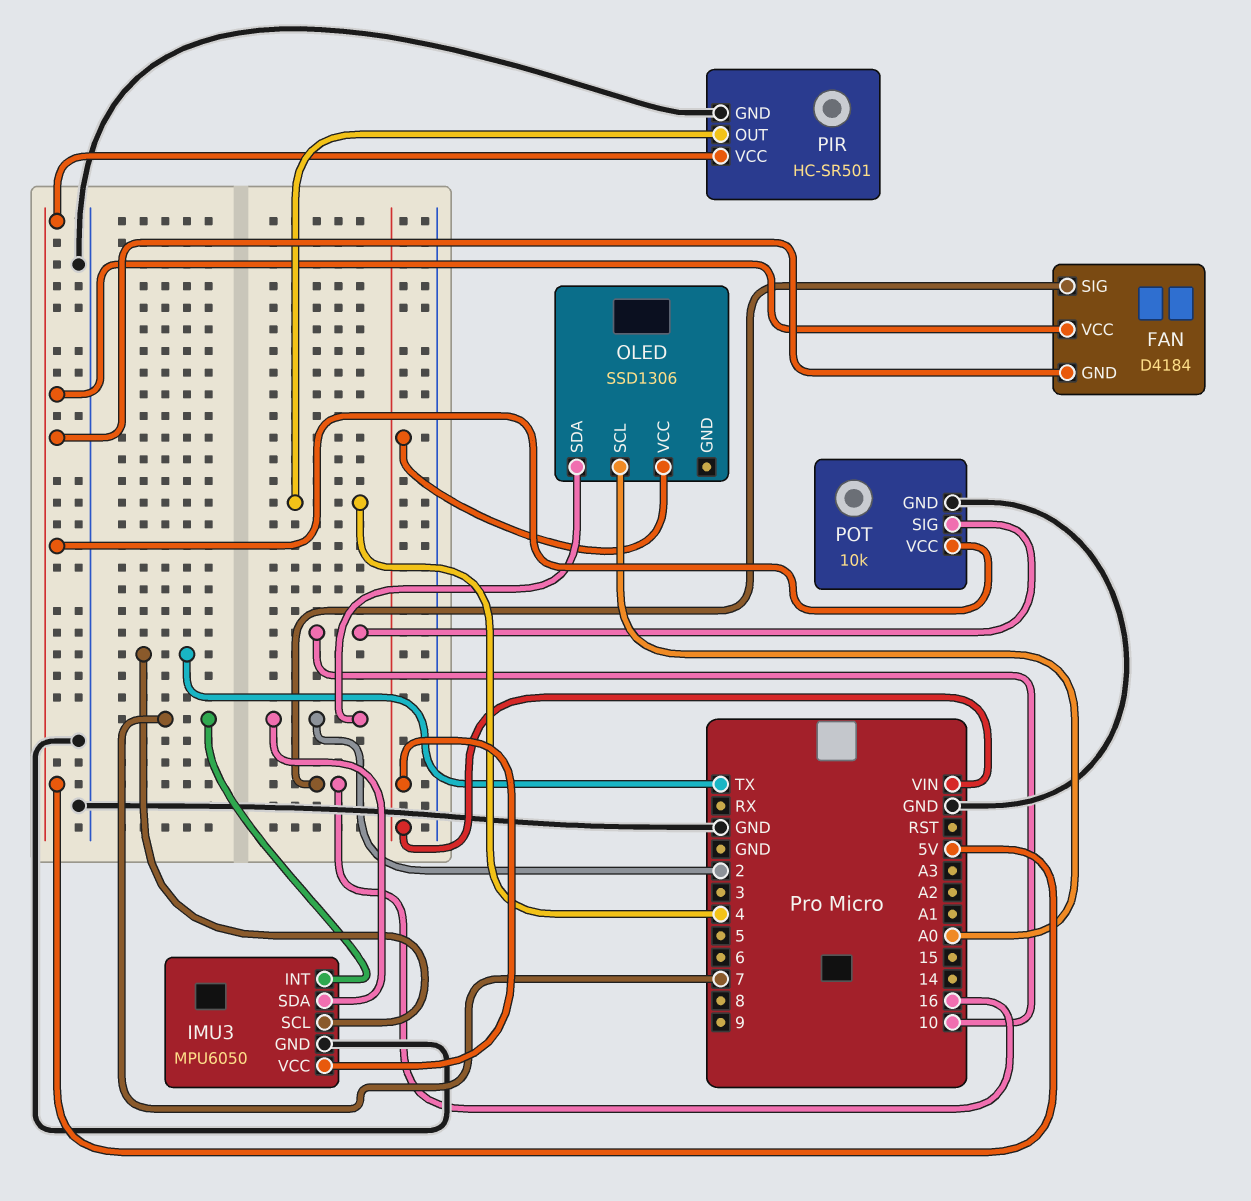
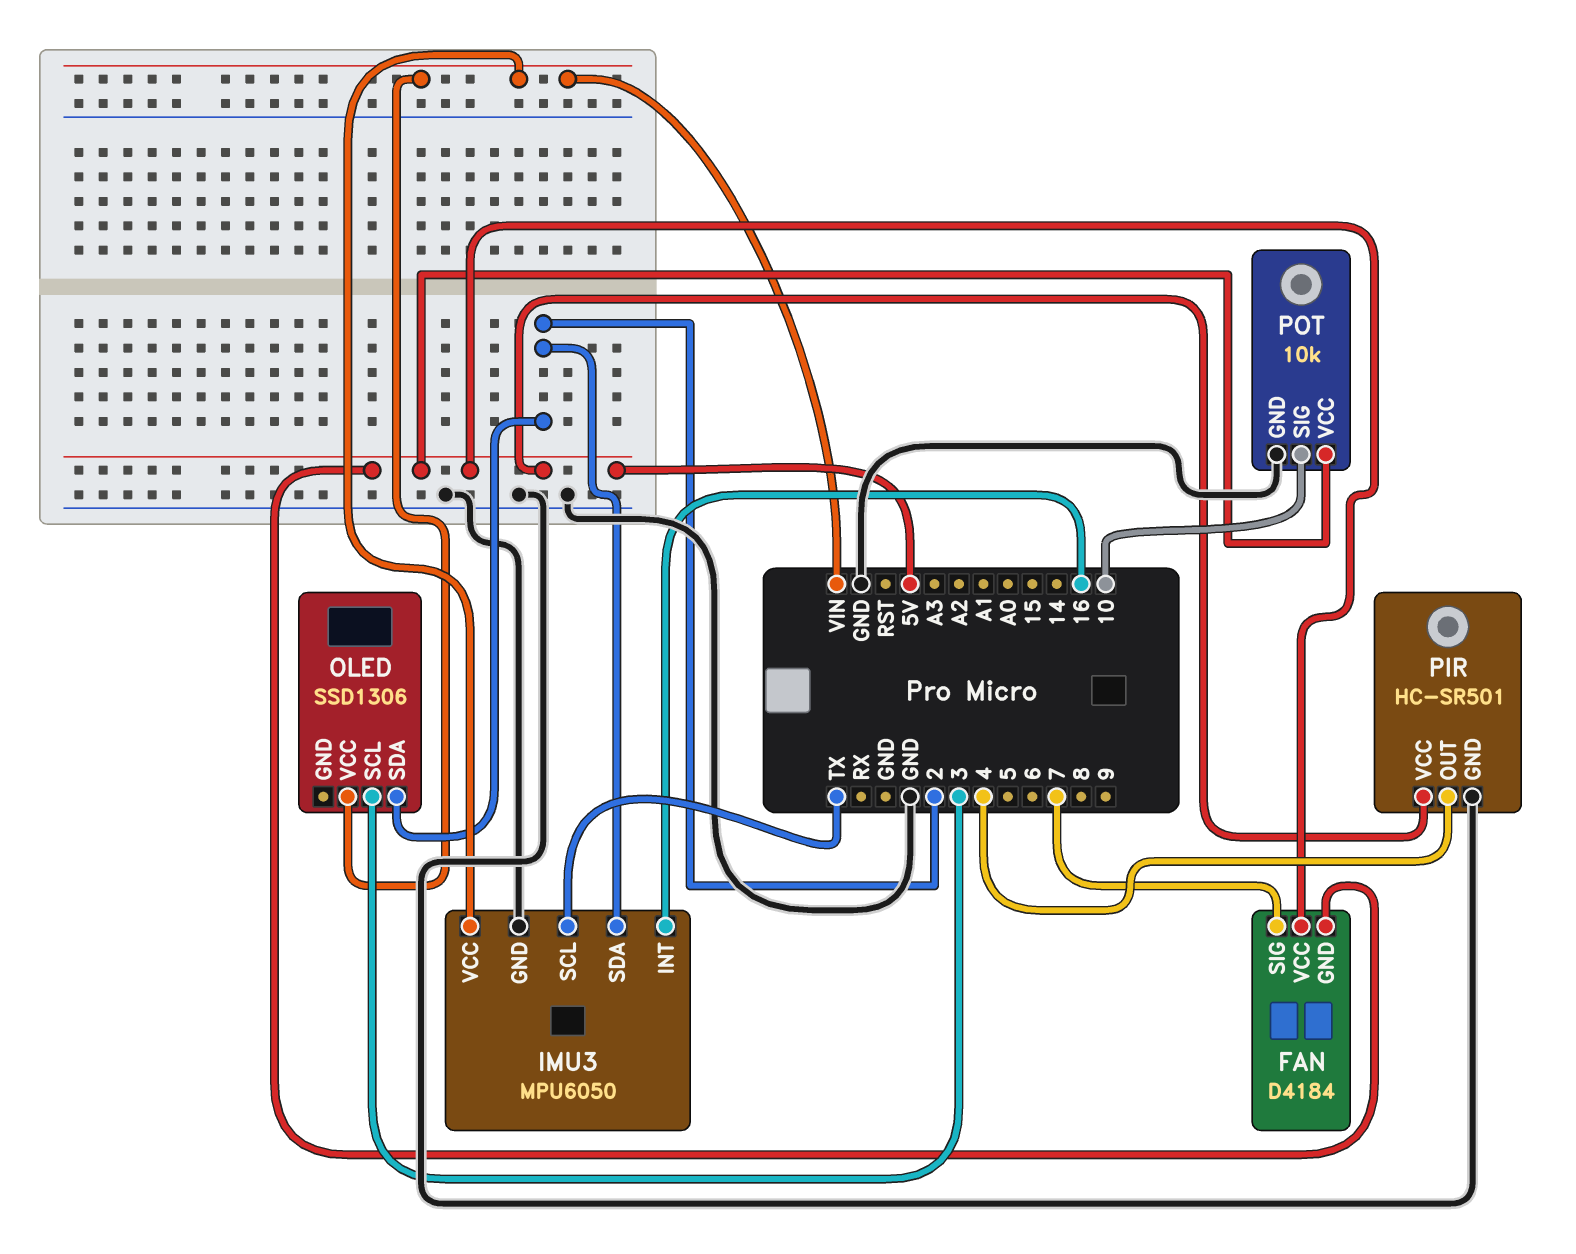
FAN pin SIG: 16 -> 7
IMU3 pin INT: 7 -> 16
OLED pin SCL: A0 -> 3

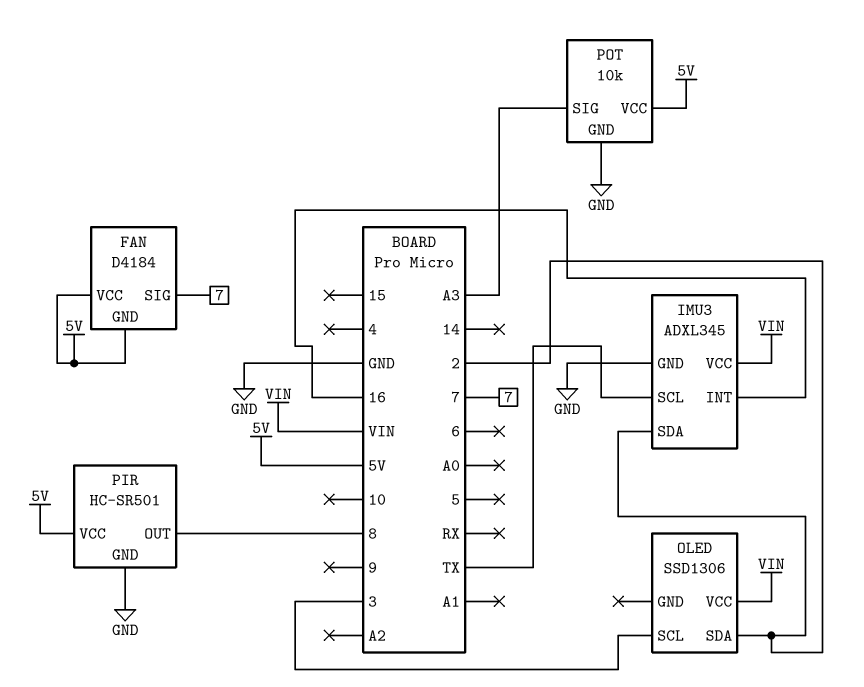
IMU3: MPU6050 -> ADXL345
PIR pin OUT: 4 -> 8
POT pin SIG: 10 -> A3

